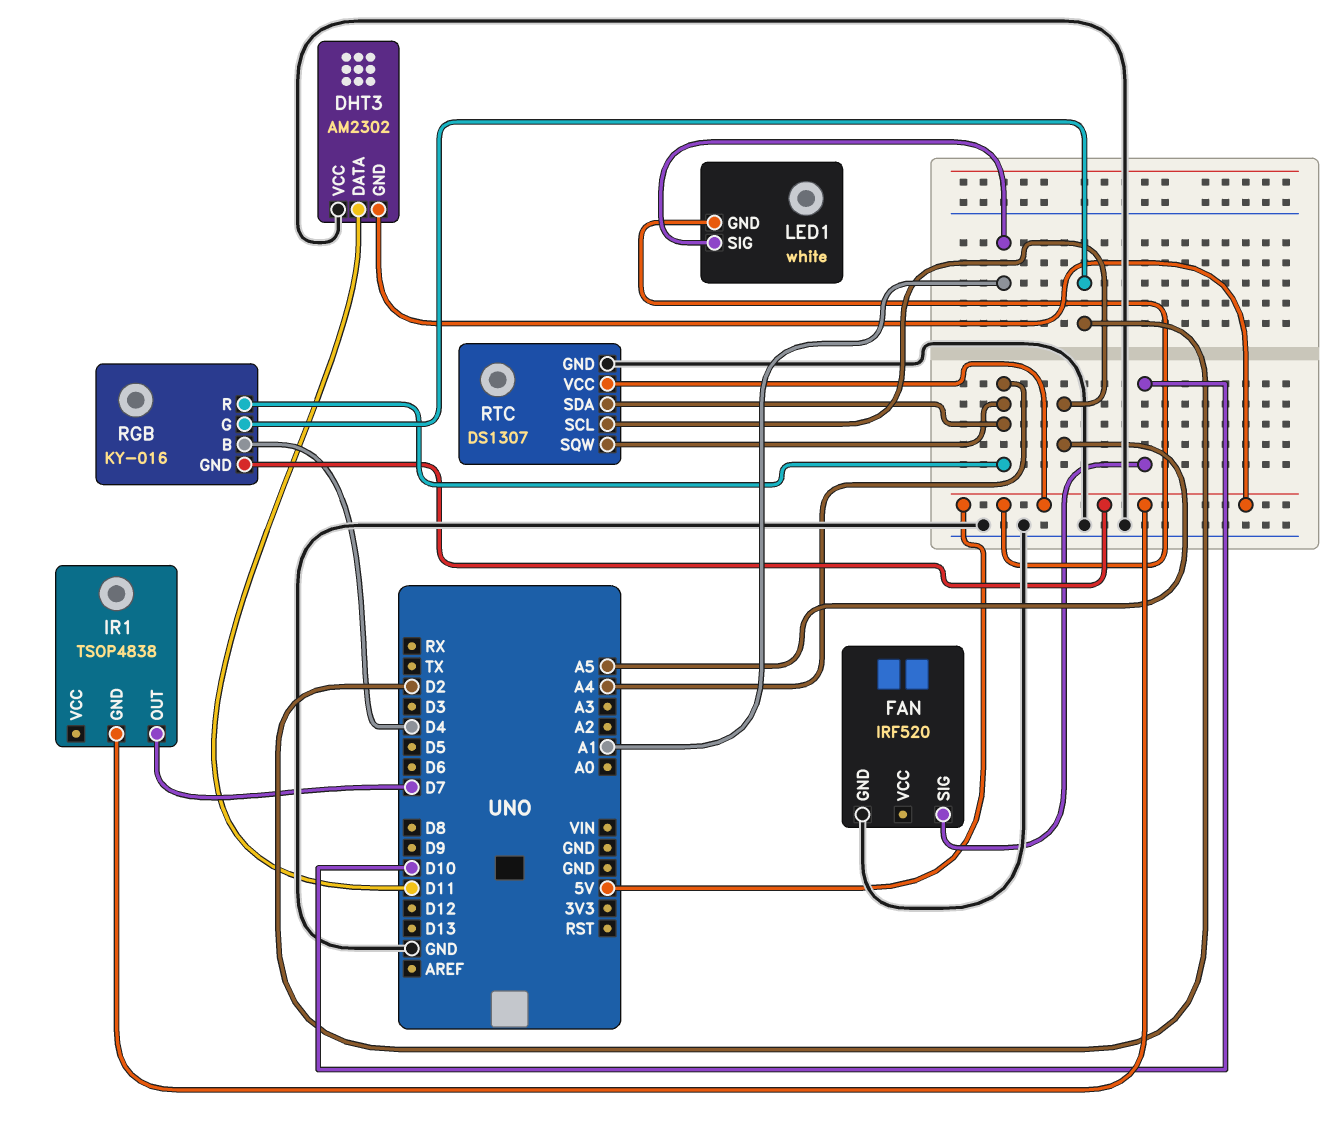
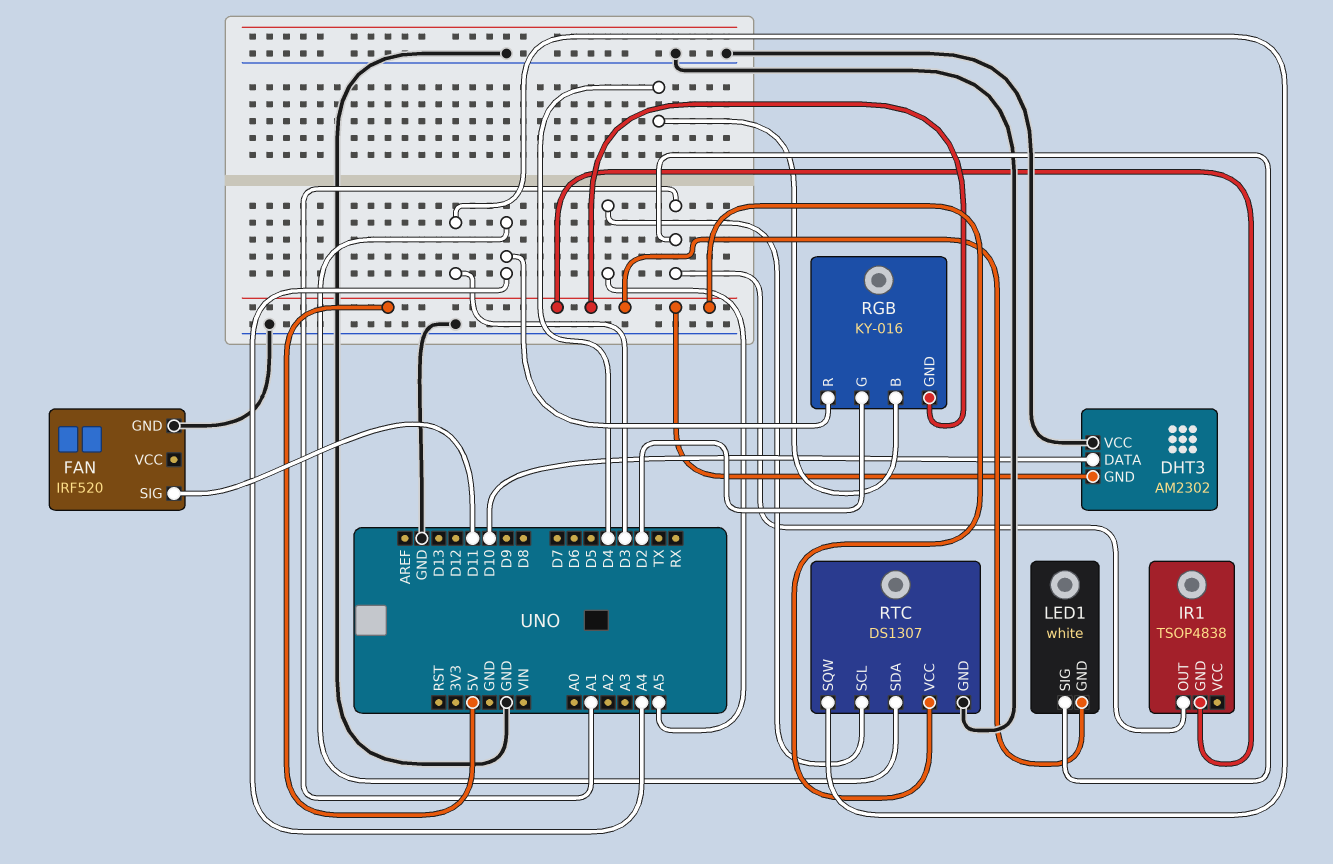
DHT3 pin DATA: D11 -> D10
FAN pin SIG: D10 -> D11
IR1 pin OUT: D7 -> A1
RTC pin SQW: A4 -> D3

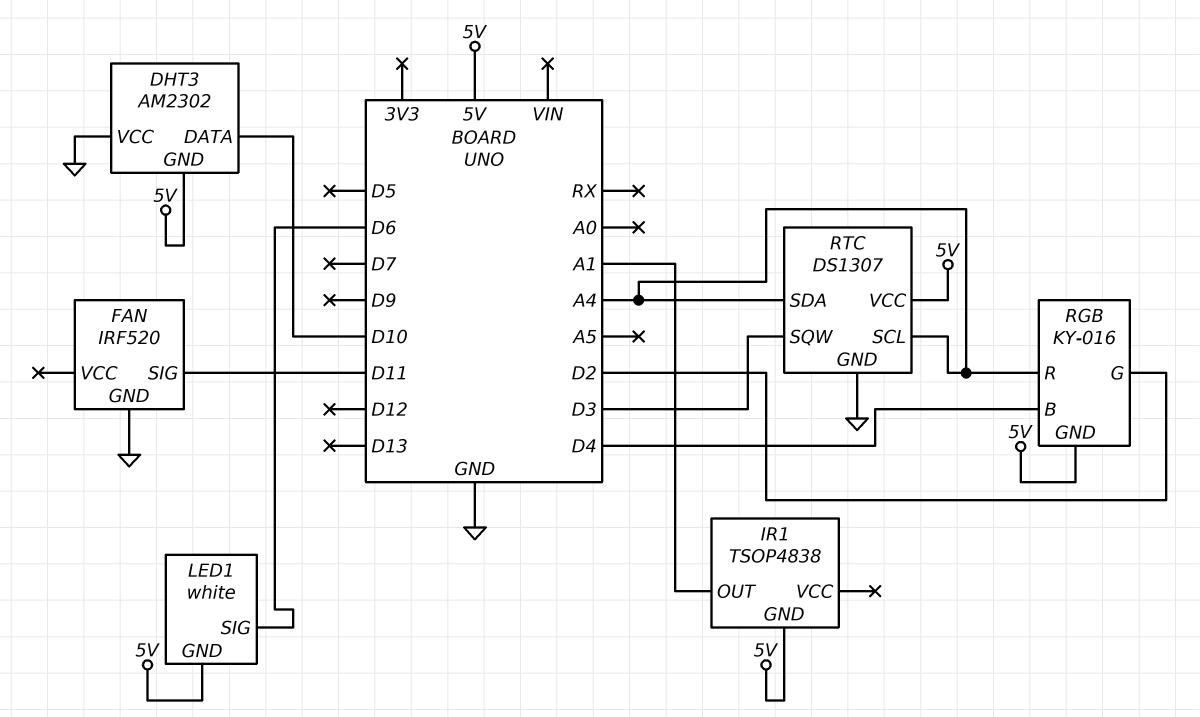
LED1 pin SIG: A1 -> D6
RTC pin SCL: A5 -> A4

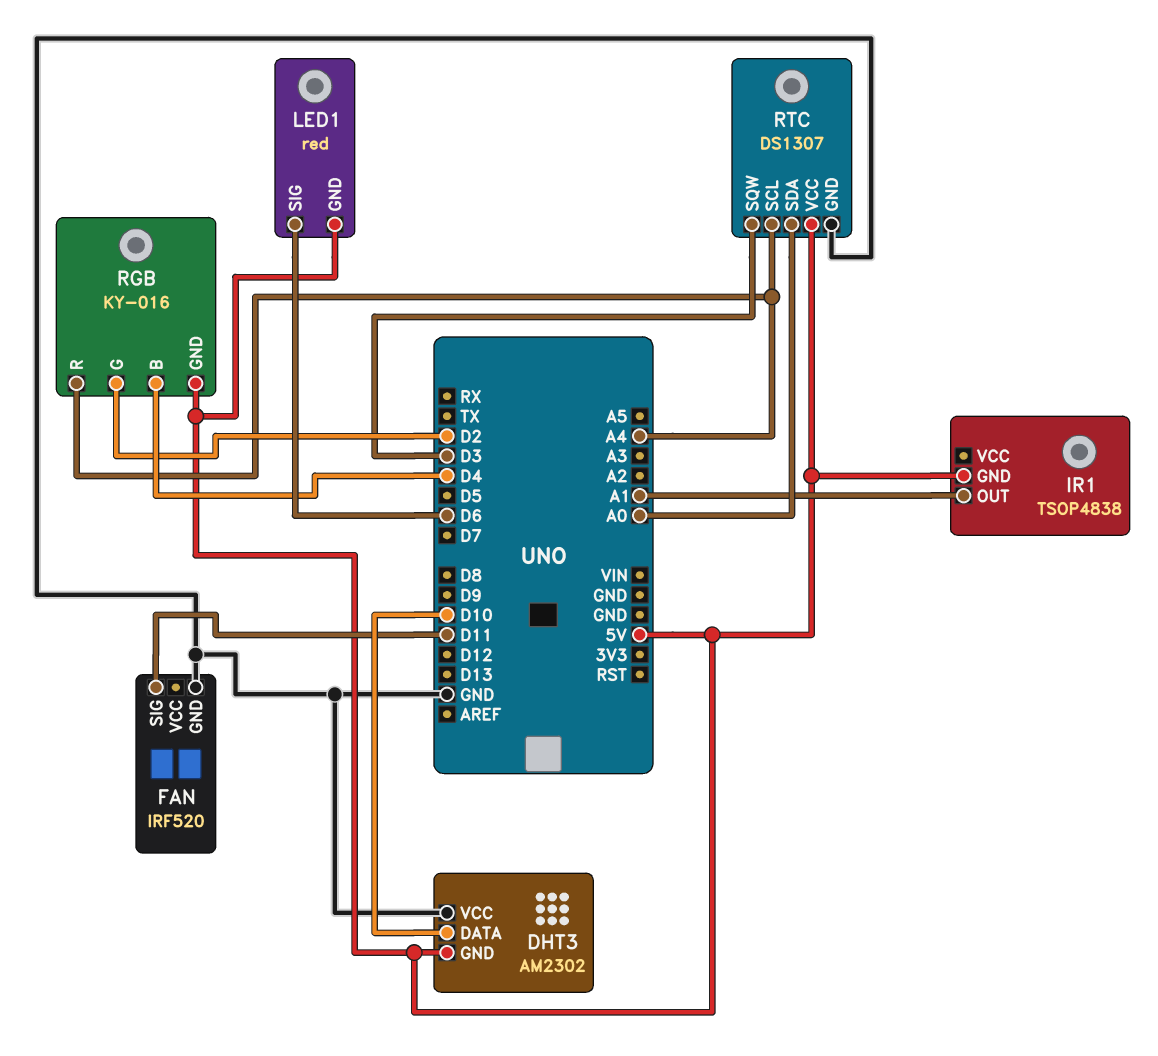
LED1: white -> red
RTC pin SDA: A4 -> A0

